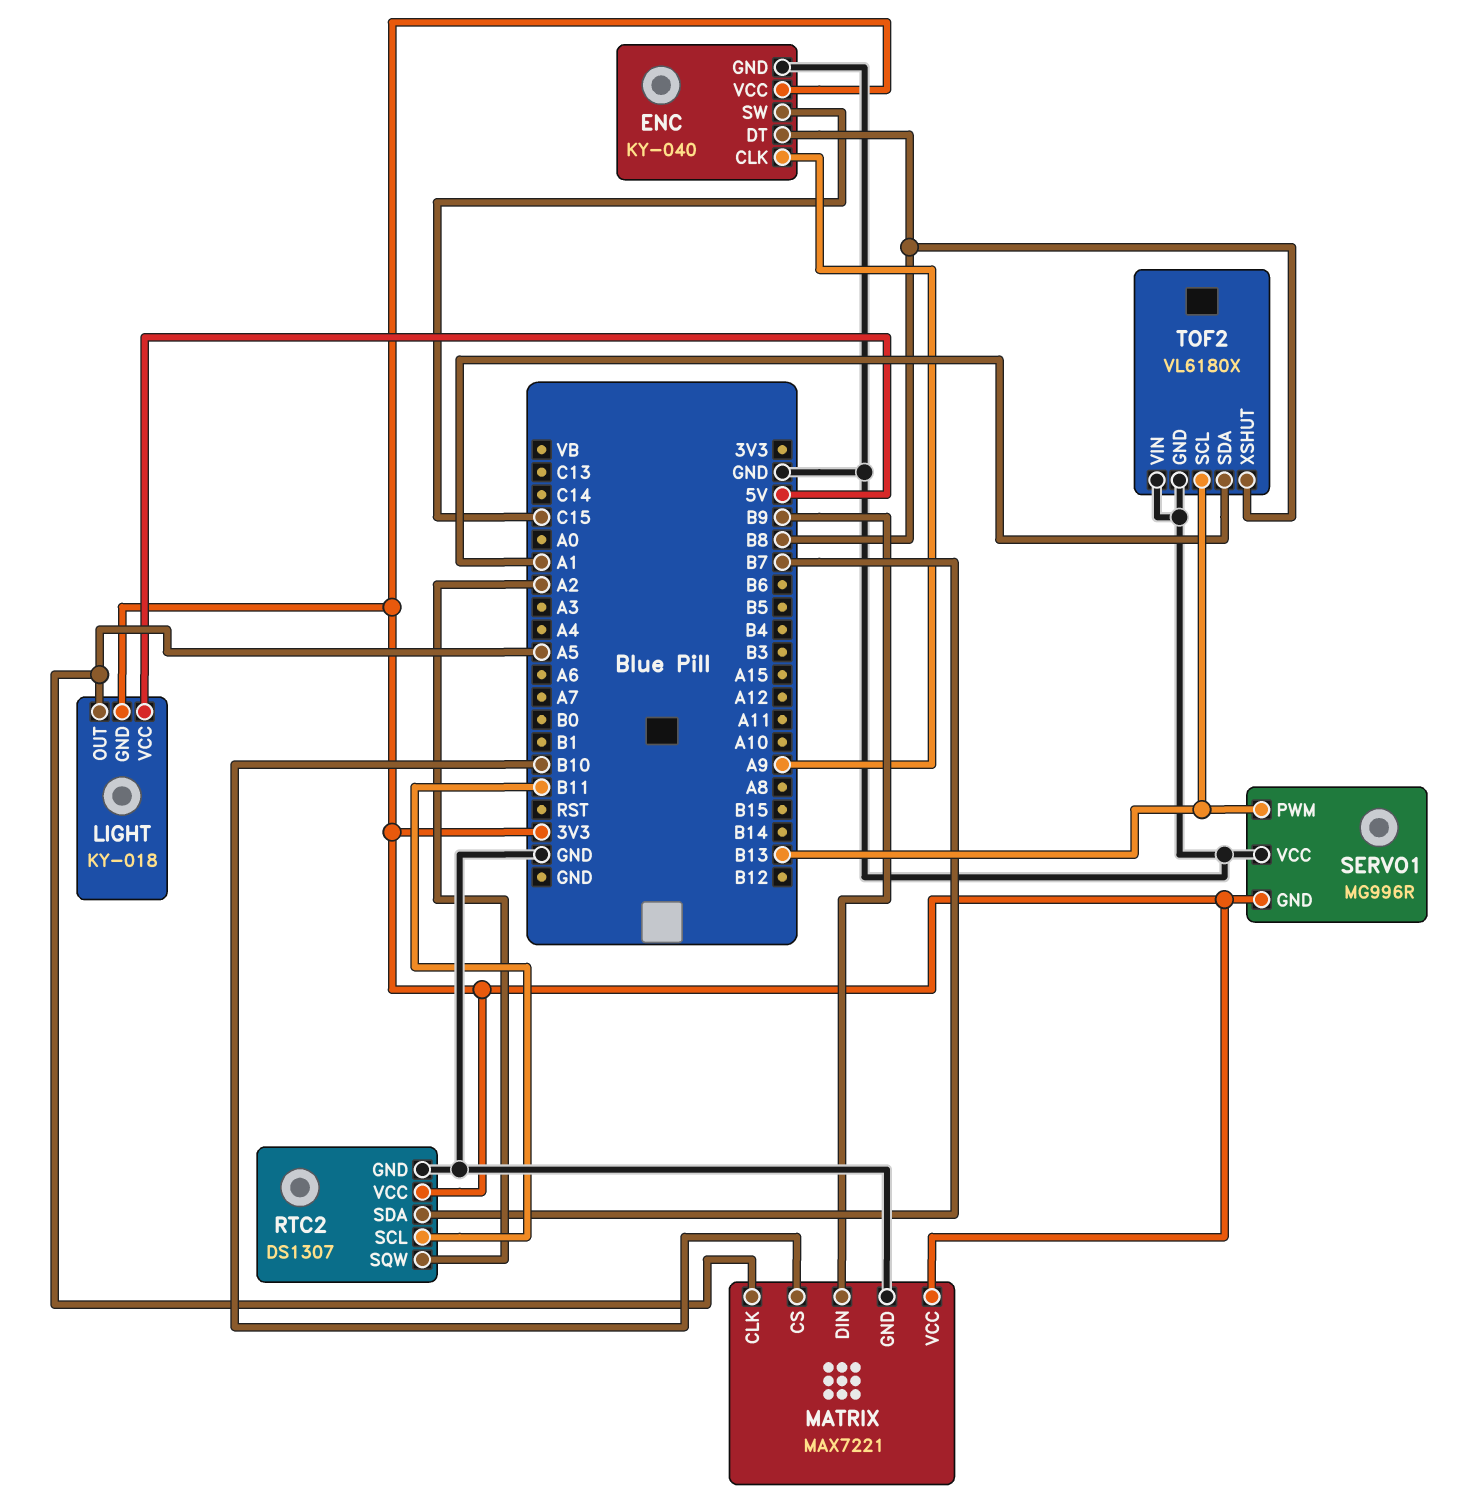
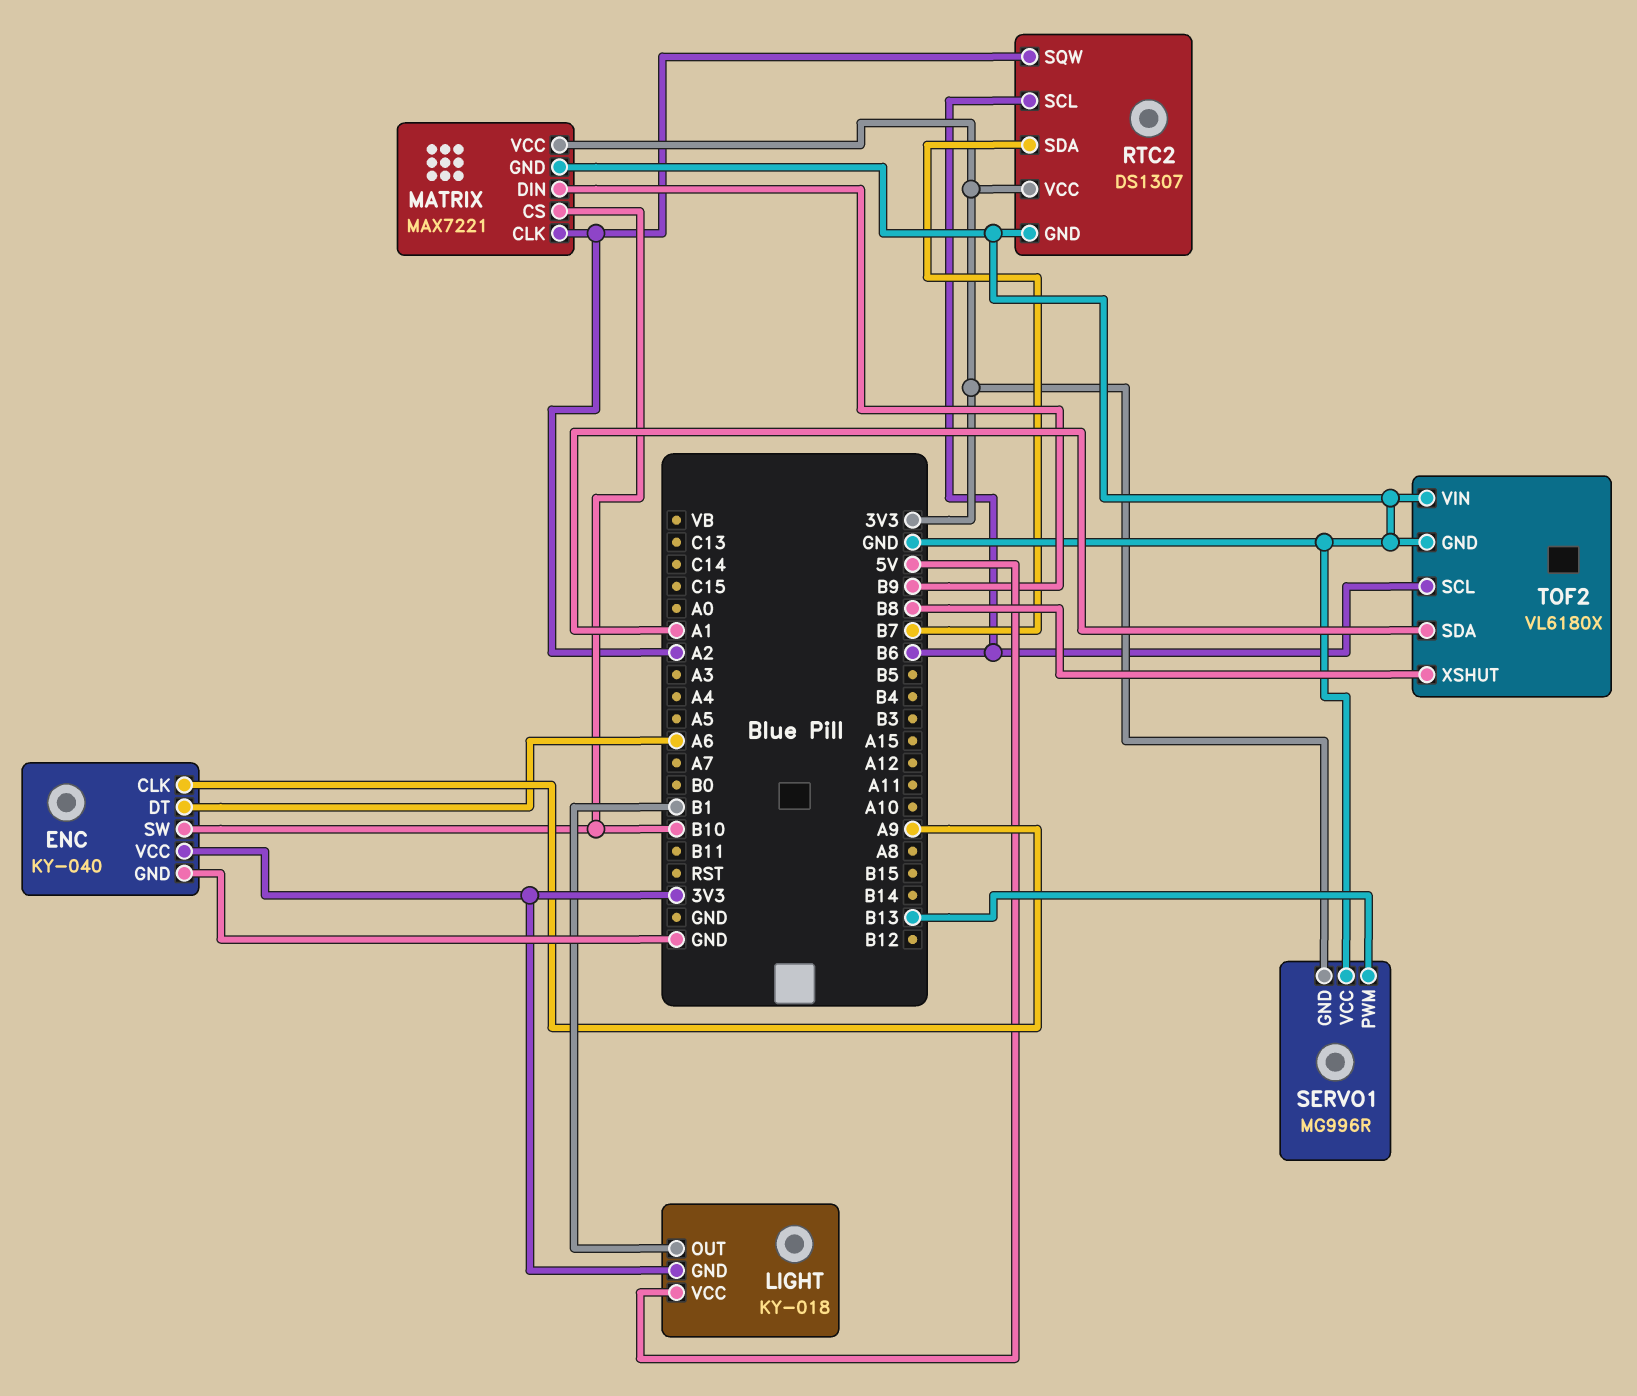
ENC pin DT: B8 -> A6
ENC pin SW: C15 -> B10
LIGHT pin OUT: A5 -> B1
MATRIX pin CLK: A5 -> A2
RTC2 pin SCL: B11 -> B6
TOF2 pin SCL: B13 -> B6

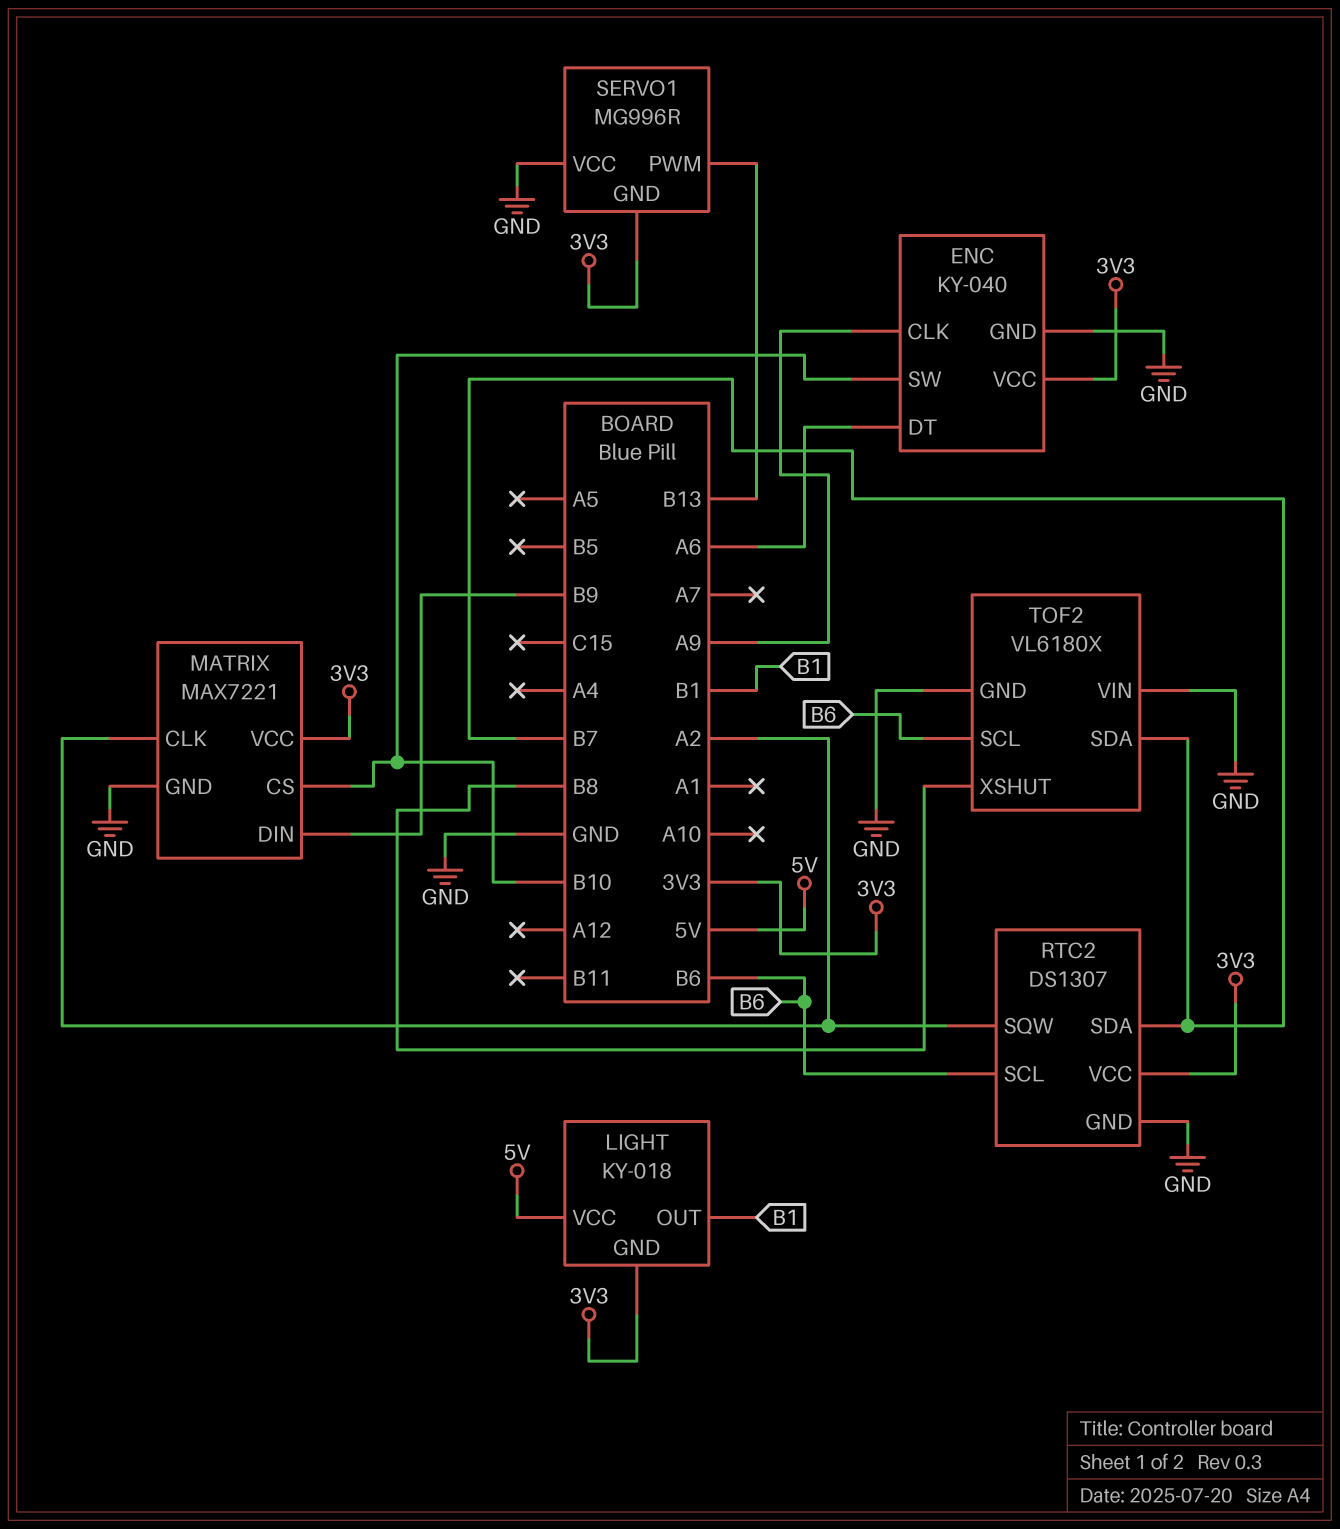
TOF2 pin SDA: A1 -> B7

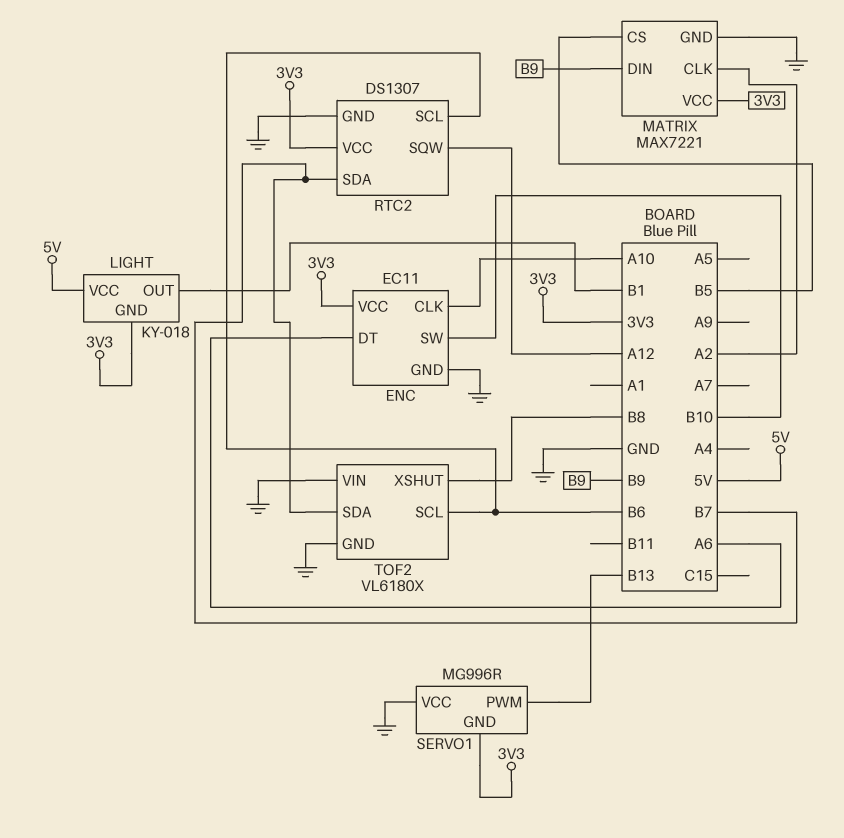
ENC: KY-040 -> EC11
ENC pin CLK: A9 -> A10
MATRIX pin CS: B10 -> B5
RTC2 pin SQW: A2 -> A12

